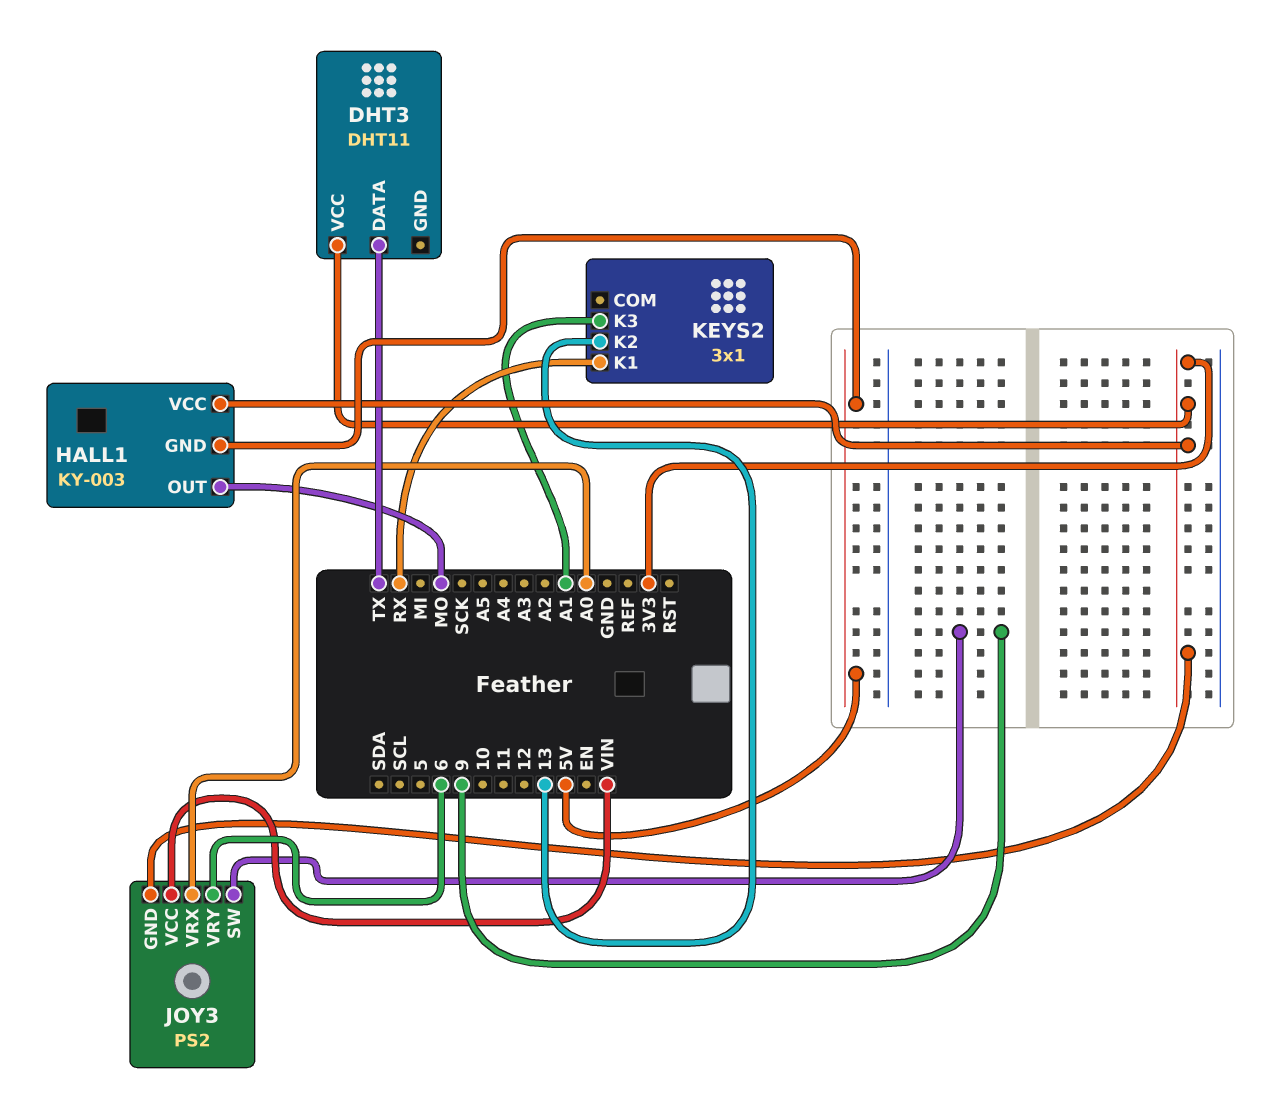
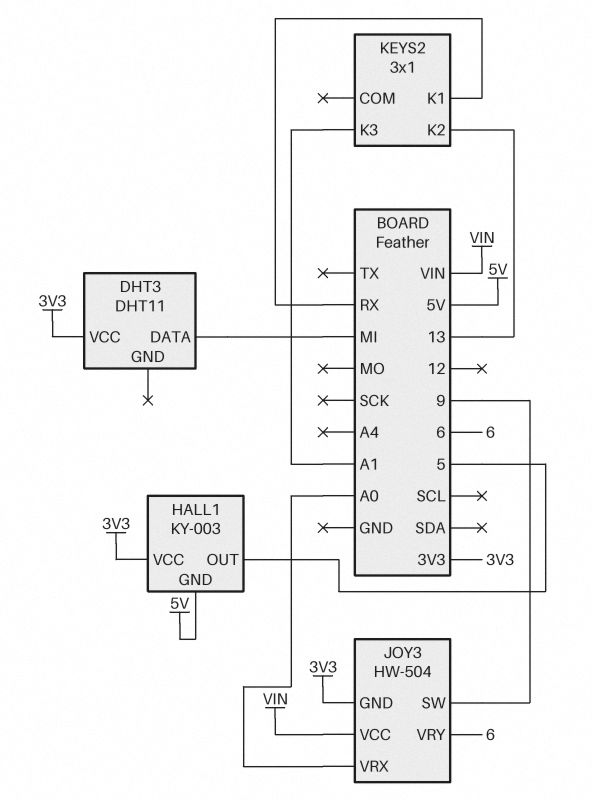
DHT3 pin DATA: TX -> MI
HALL1 pin OUT: MO -> 5
JOY3: PS2 -> HW-504

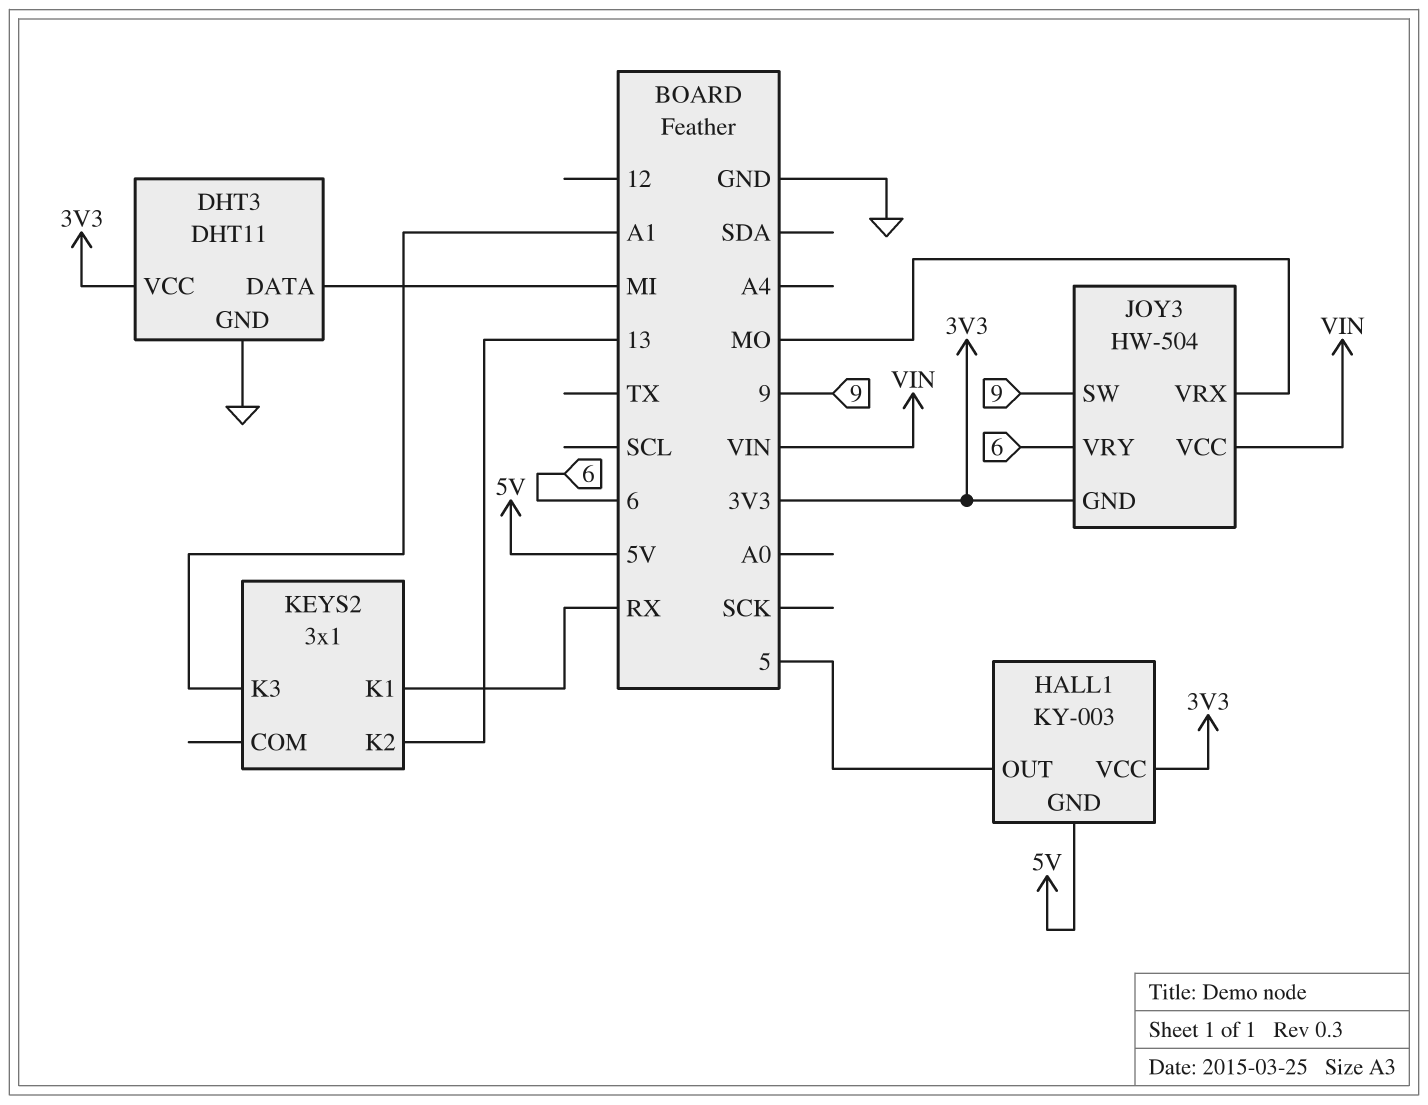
DHT3 pin GND: none -> GND
JOY3 pin VRX: A0 -> MO

